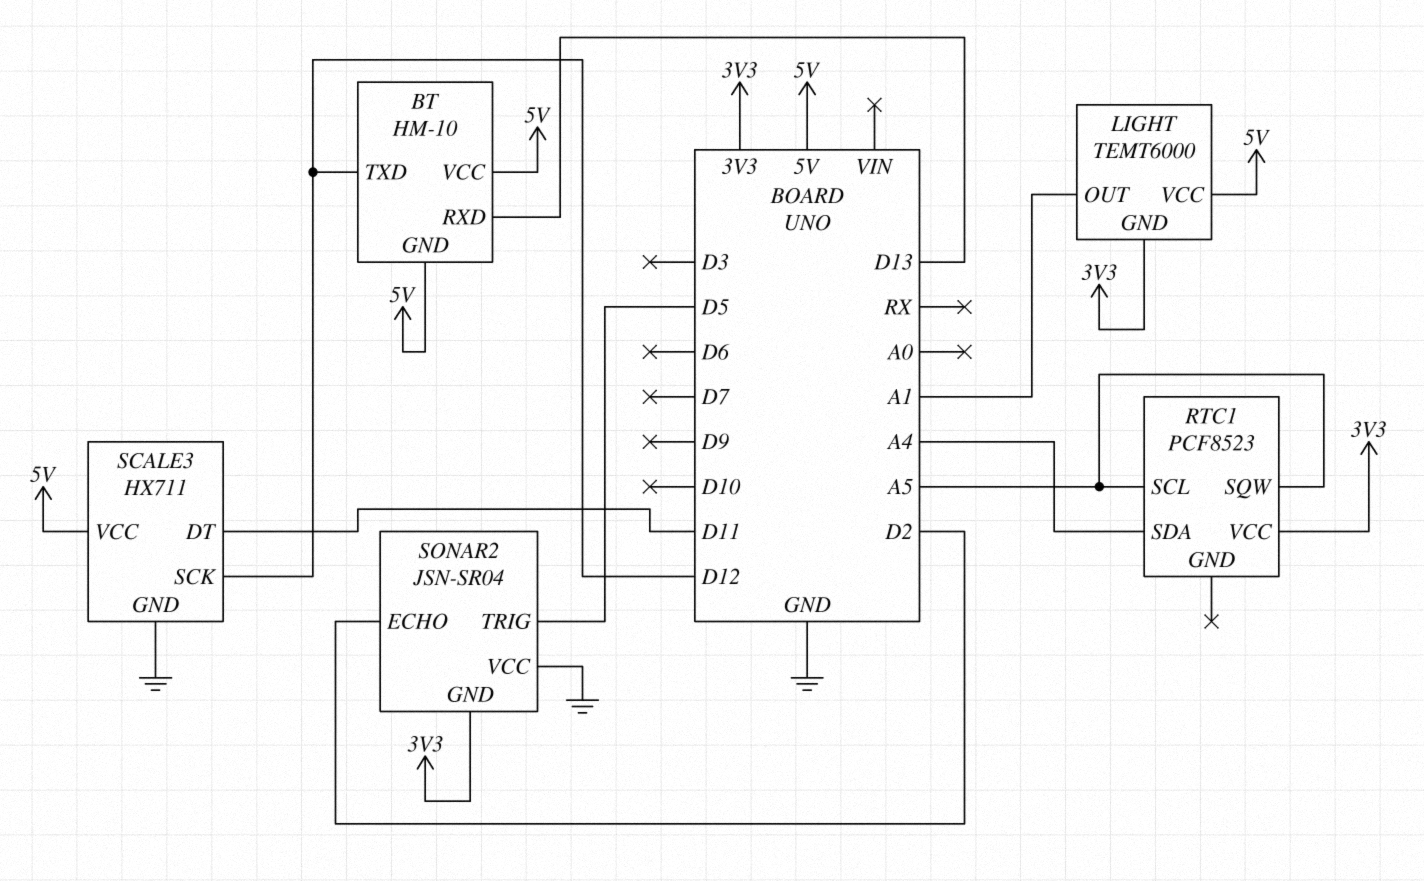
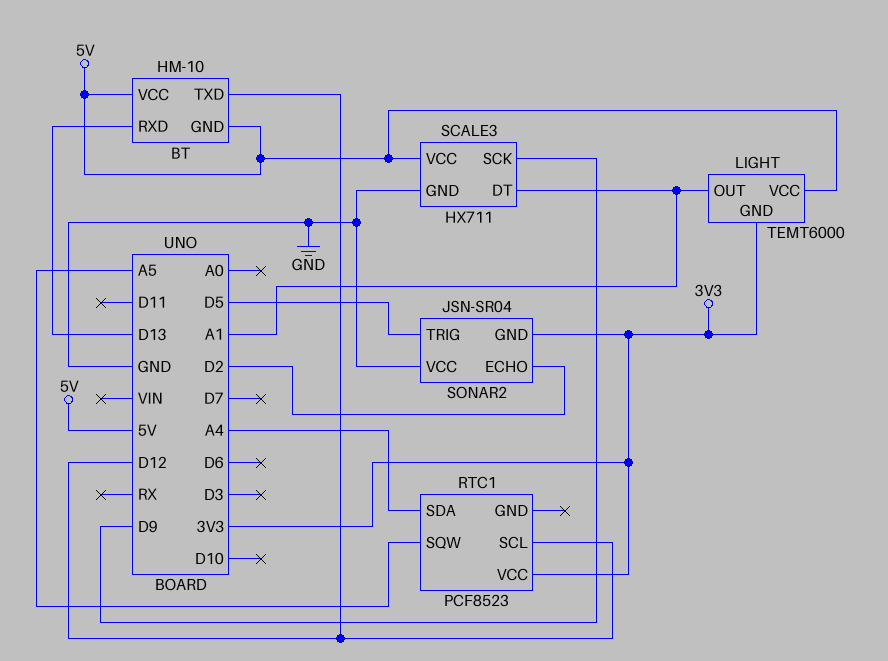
RTC1 pin SCL: A5 -> D12
SCALE3 pin DT: D11 -> A1
SCALE3 pin SCK: D12 -> D9

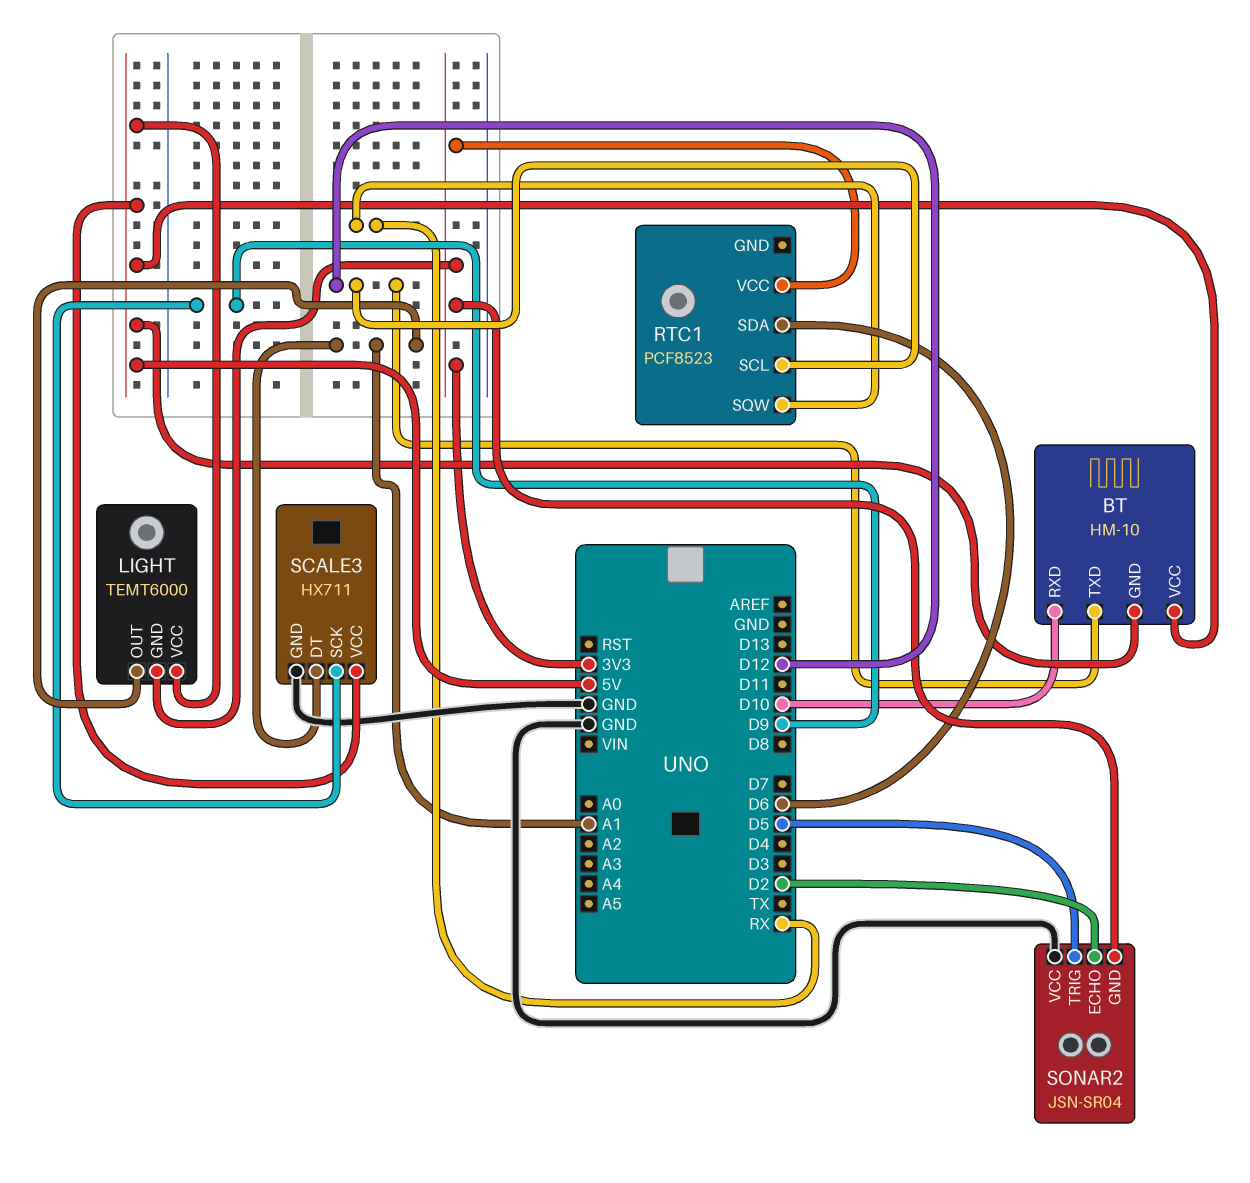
BT pin RXD: D13 -> D10
RTC1 pin SDA: A4 -> D6
RTC1 pin SQW: A5 -> RX

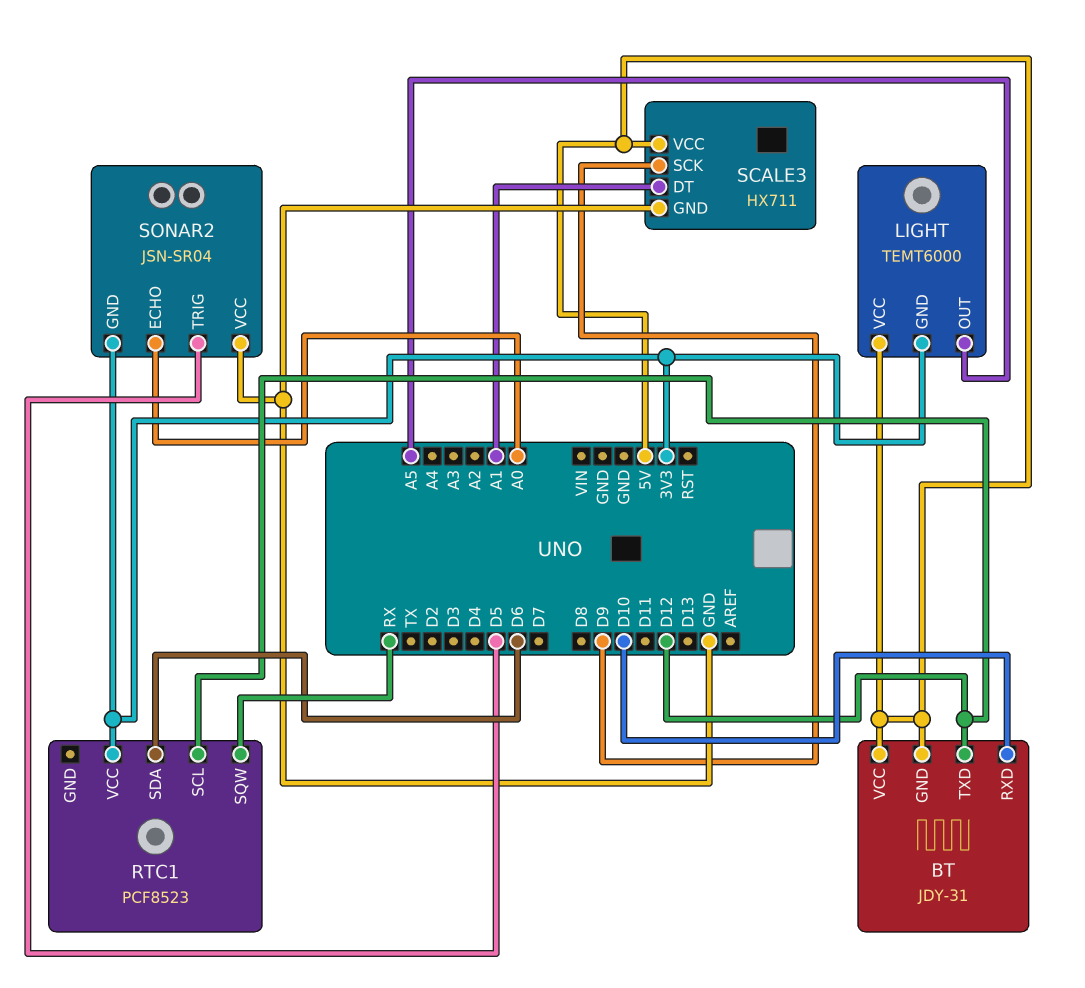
BT: HM-10 -> JDY-31
LIGHT pin OUT: A1 -> A5
SONAR2 pin ECHO: D2 -> A0

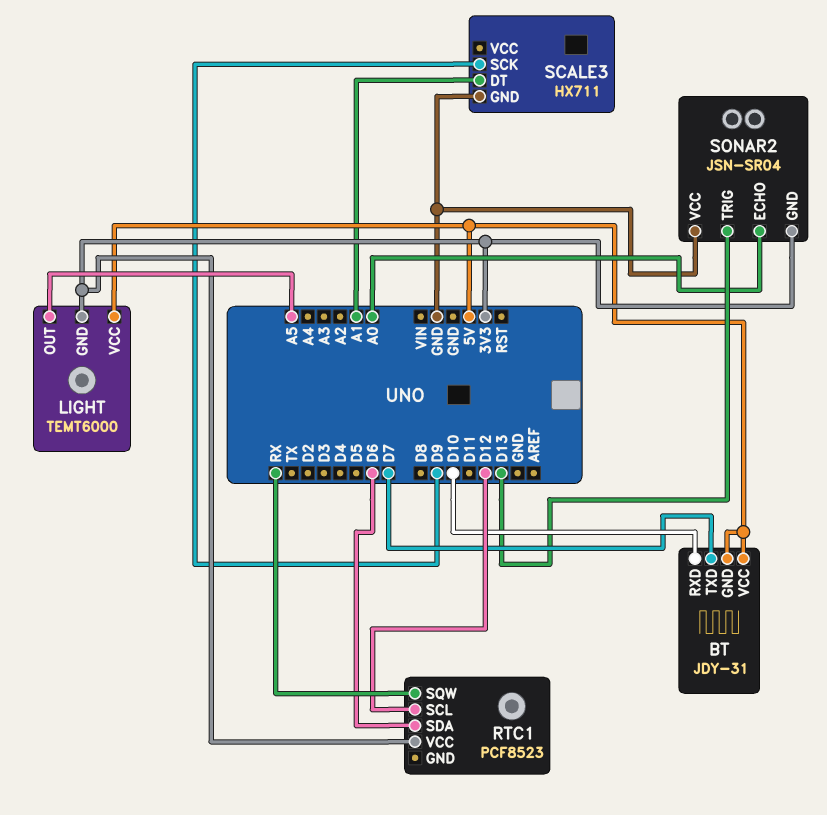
BT pin TXD: D12 -> D7
SCALE3 pin VCC: 5V -> none
SONAR2 pin TRIG: D5 -> D13

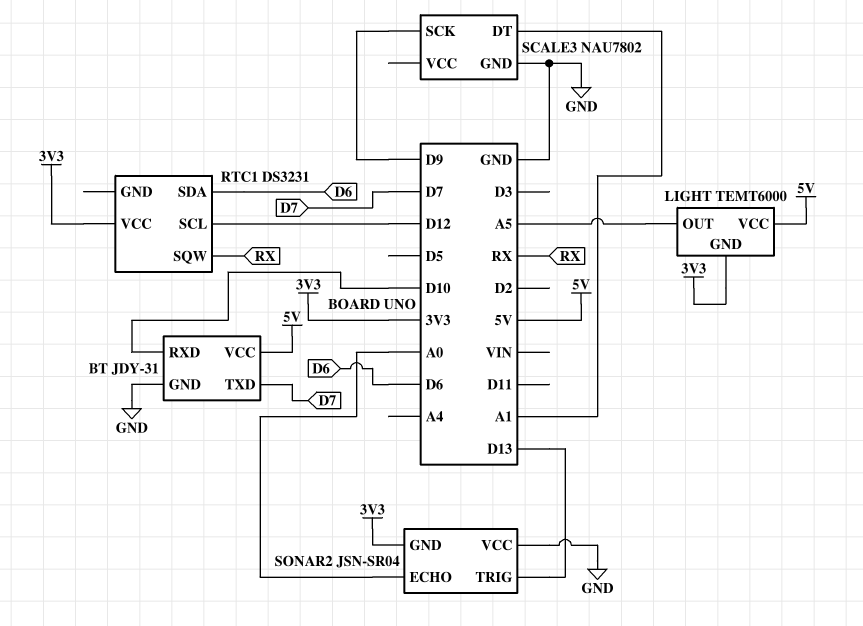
BT pin GND: 5V -> GND
RTC1: PCF8523 -> DS3231
SCALE3: HX711 -> NAU7802

